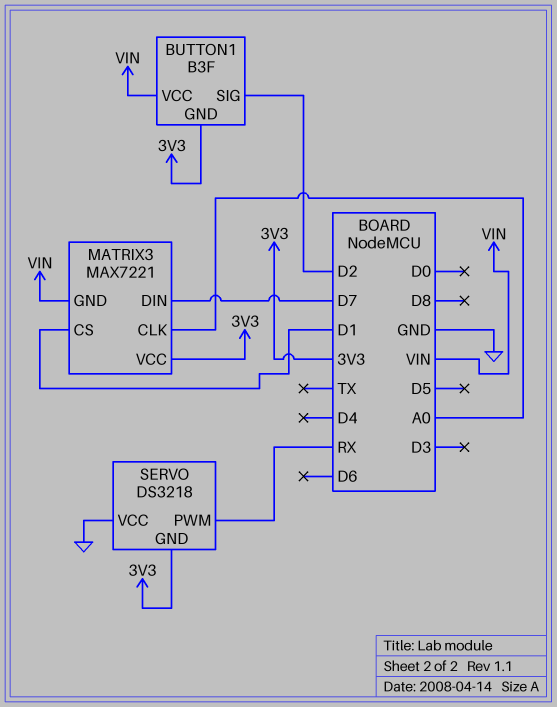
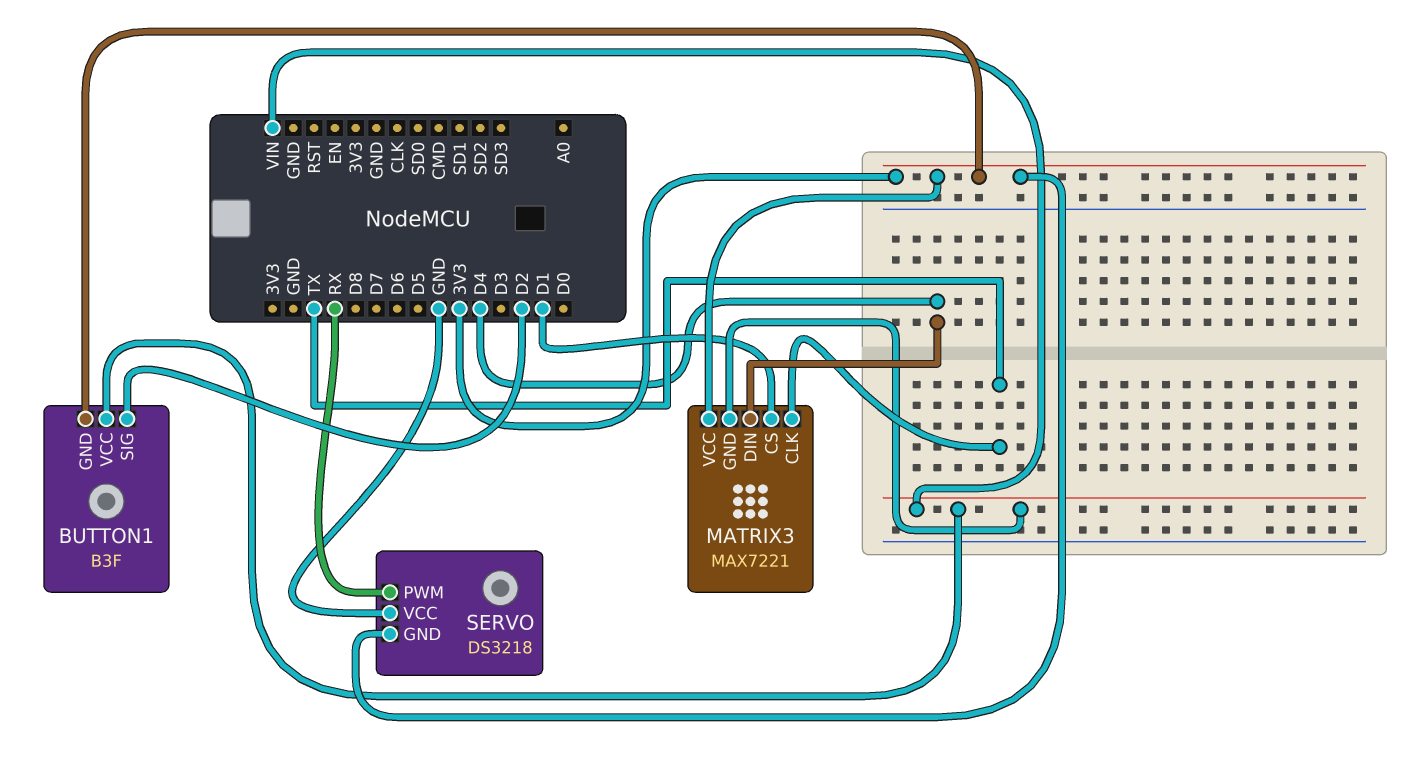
MATRIX3 pin CLK: A0 -> TX
MATRIX3 pin DIN: D7 -> D4

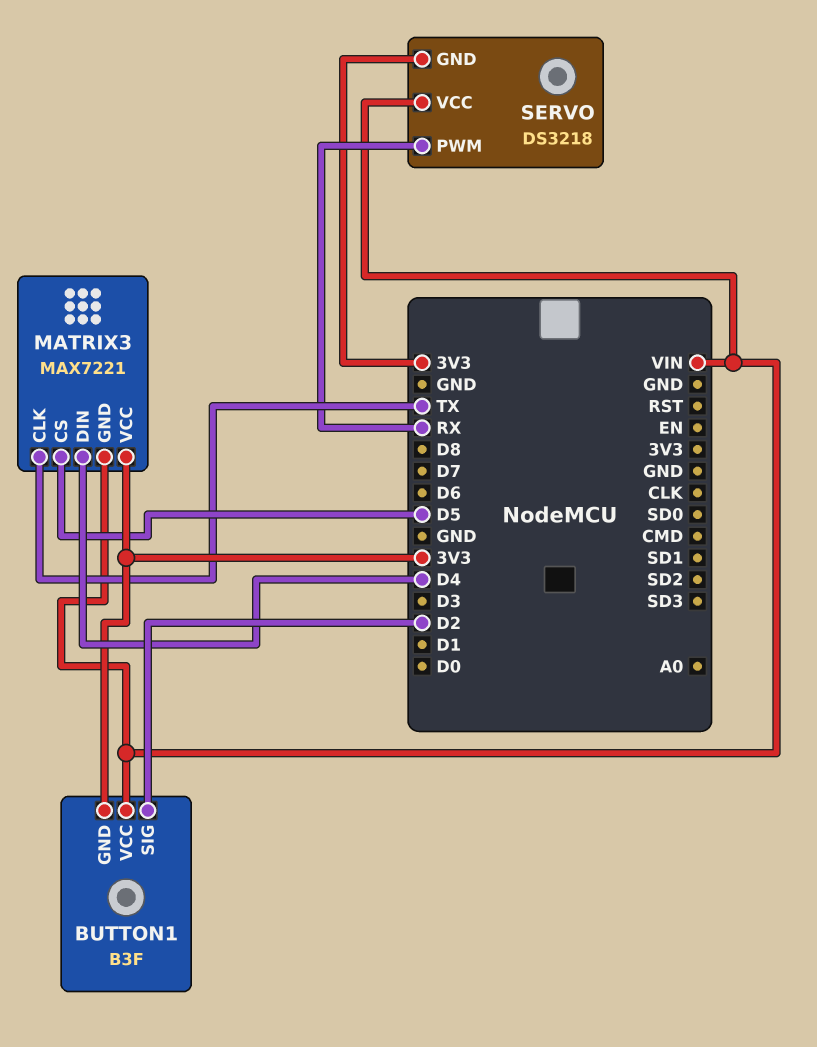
MATRIX3 pin CS: D1 -> D5
SERVO pin VCC: GND -> VIN

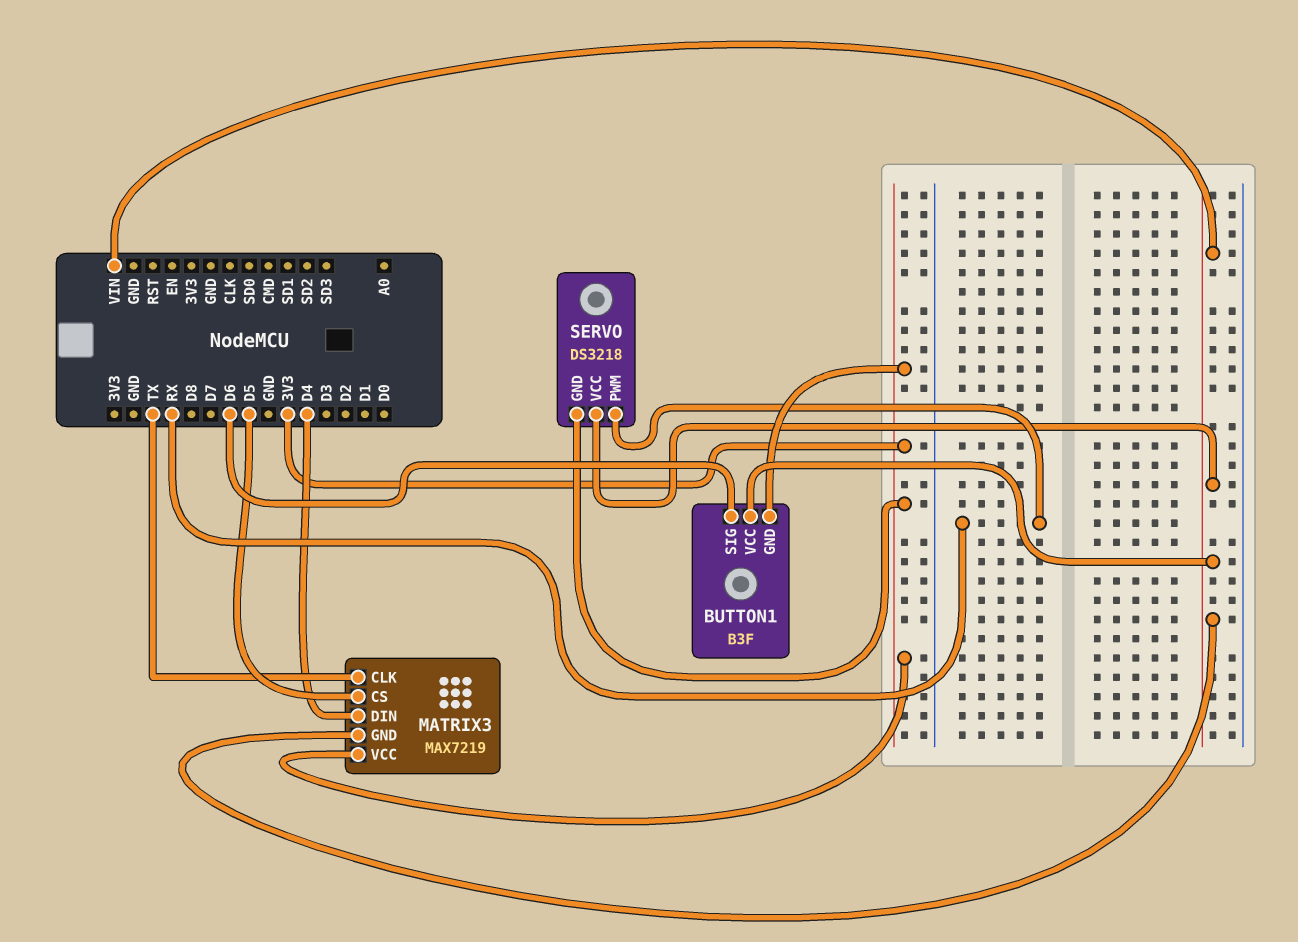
BUTTON1 pin SIG: D2 -> D6
MATRIX3: MAX7221 -> MAX7219

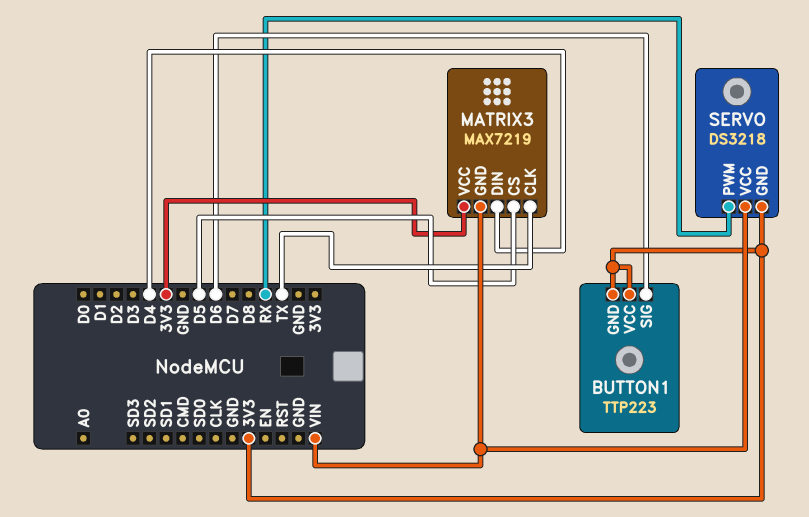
BUTTON1: B3F -> TTP223
BUTTON1 pin VCC: VIN -> 3V3

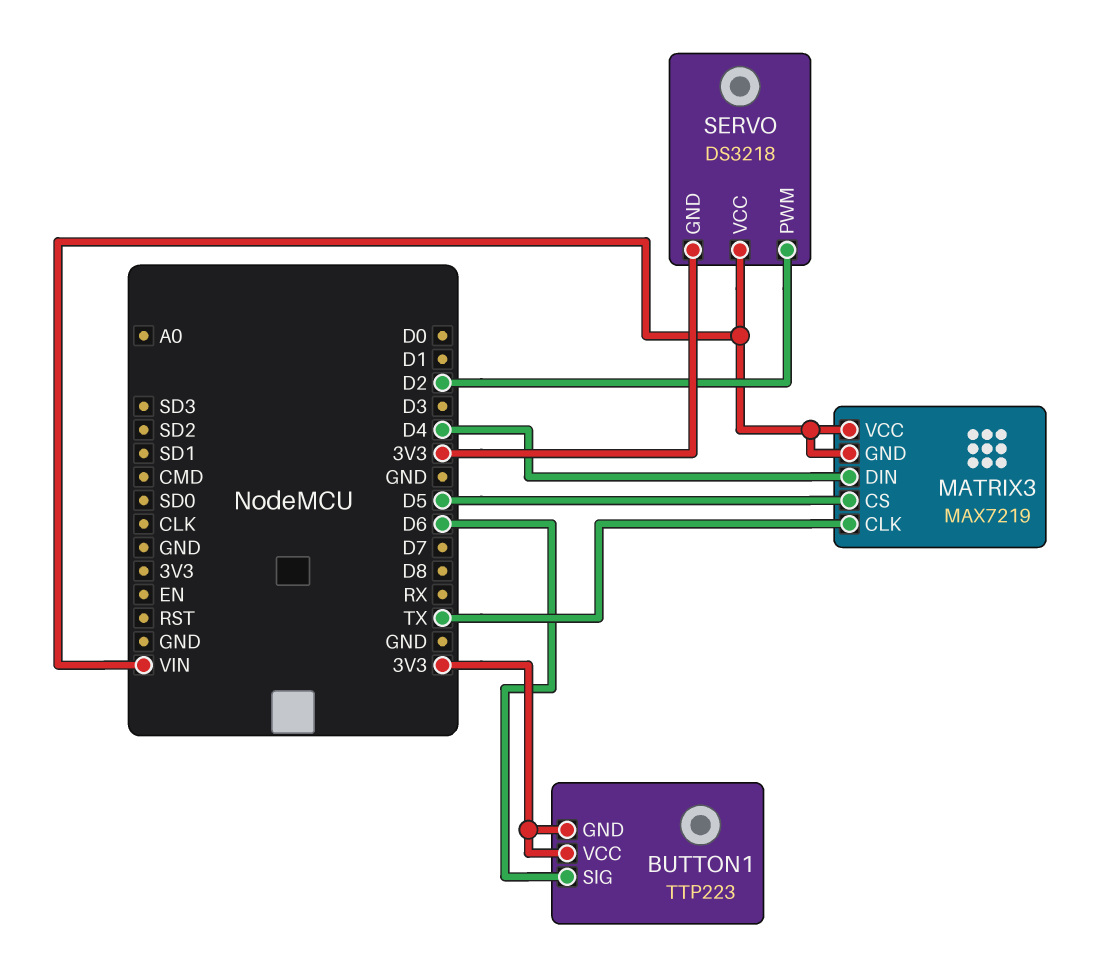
MATRIX3 pin VCC: 3V3 -> VIN
SERVO pin PWM: RX -> D2

